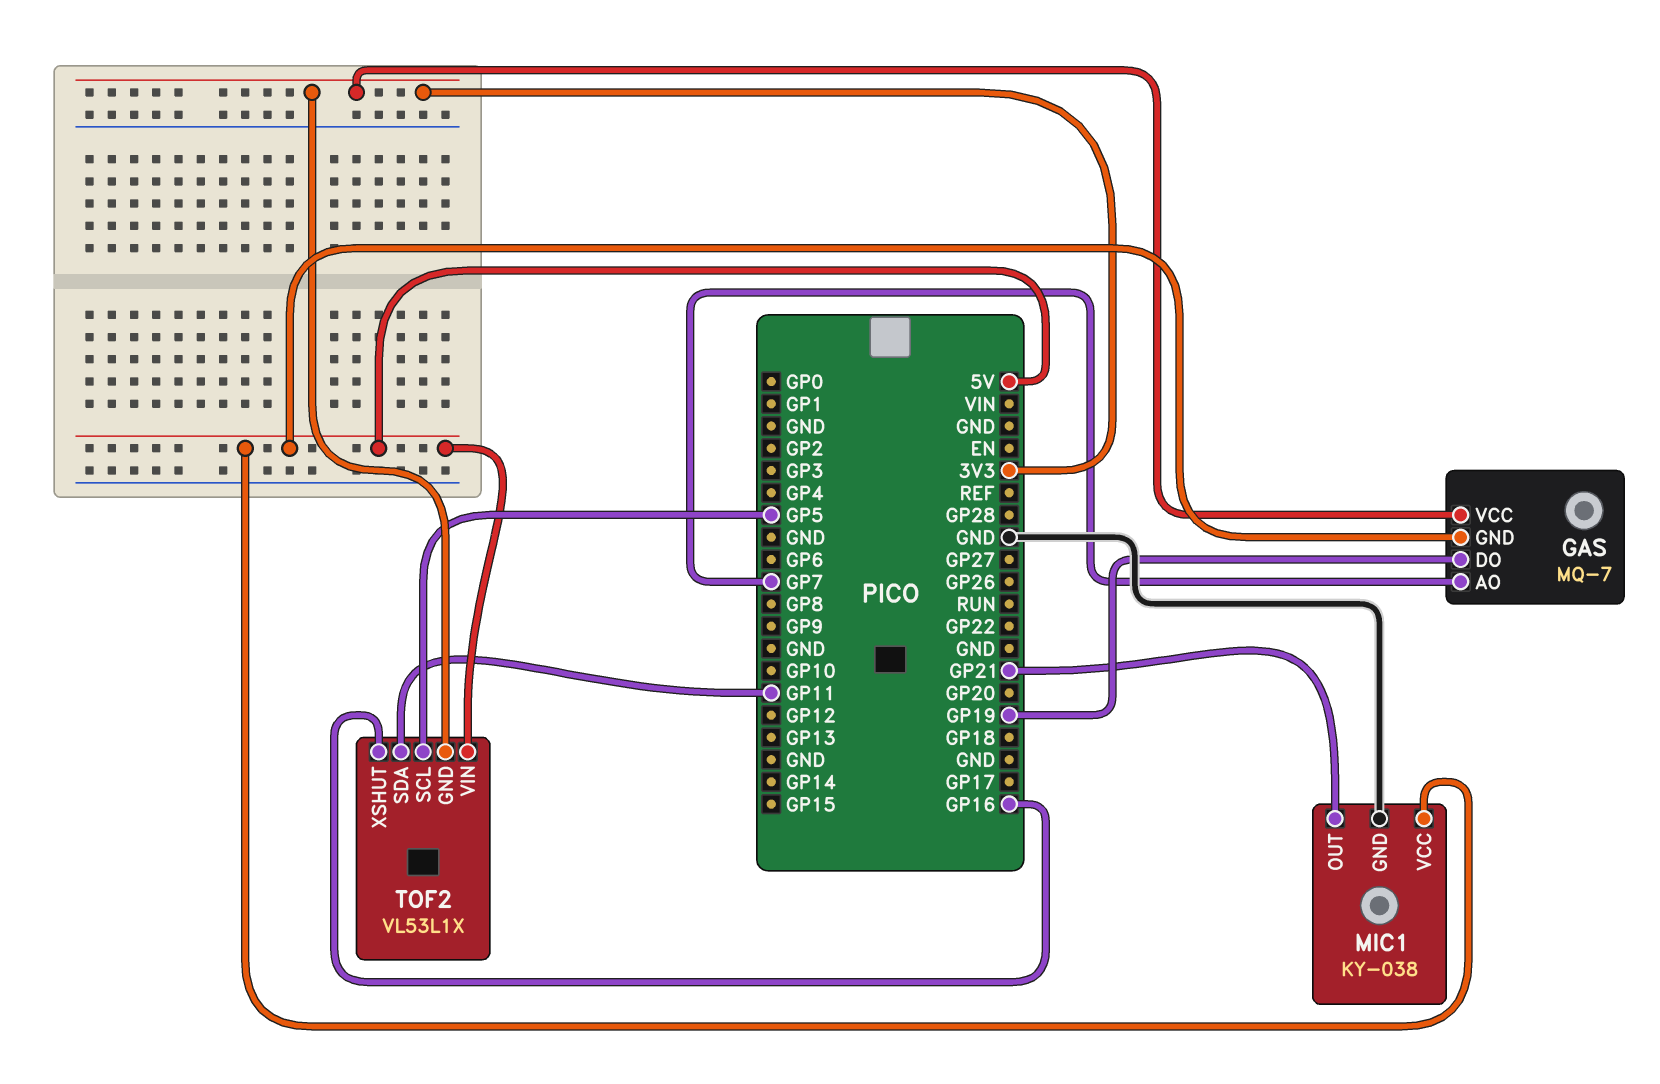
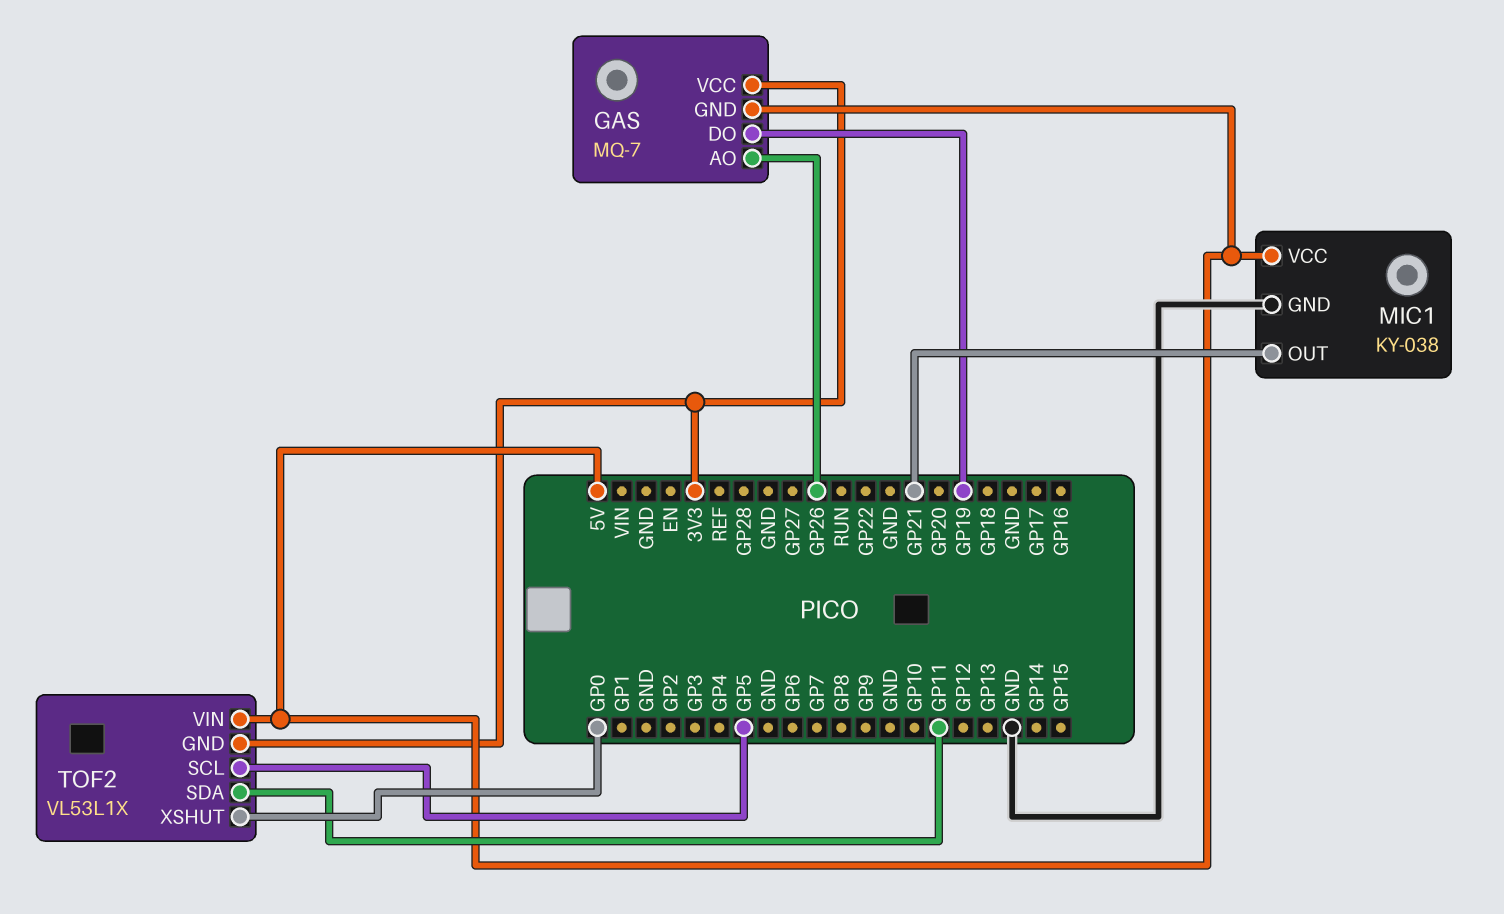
GAS pin AO: GP7 -> GP26
TOF2 pin XSHUT: GP16 -> GP0

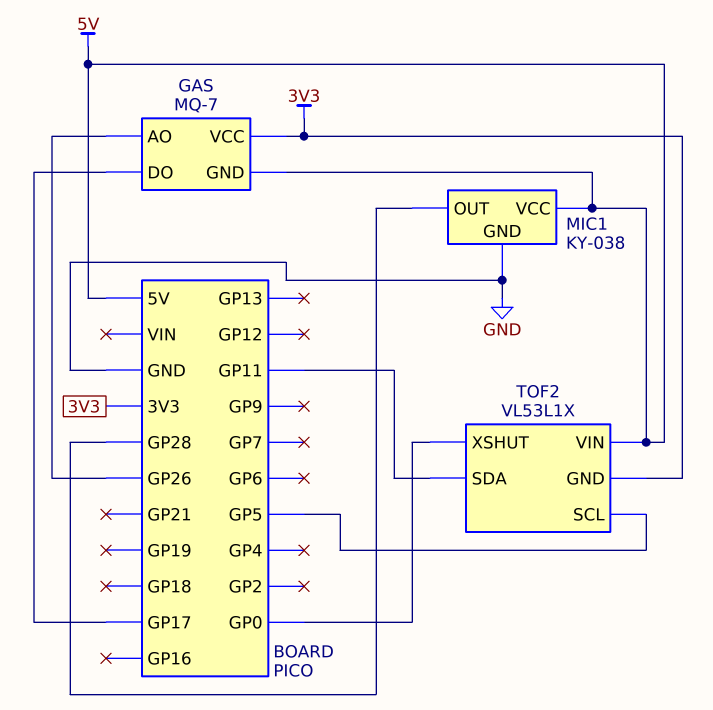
GAS pin DO: GP19 -> GP17
MIC1 pin OUT: GP21 -> GP28

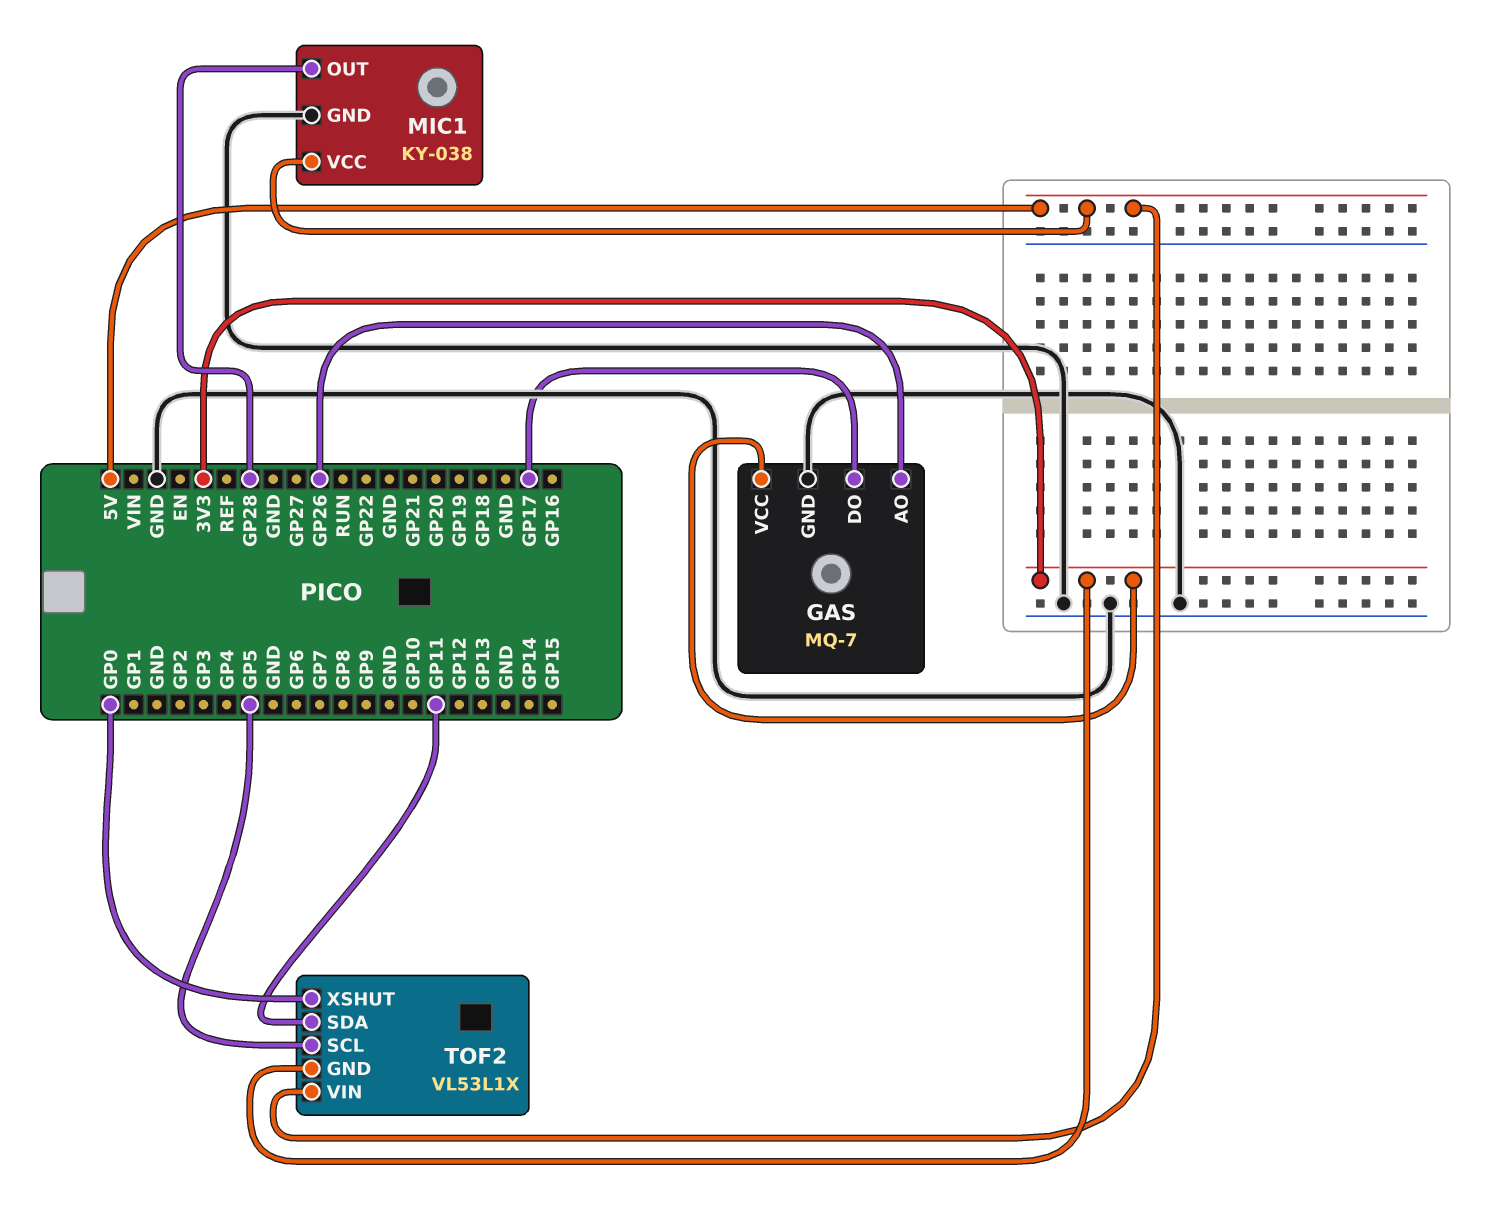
GAS pin GND: 5V -> GND

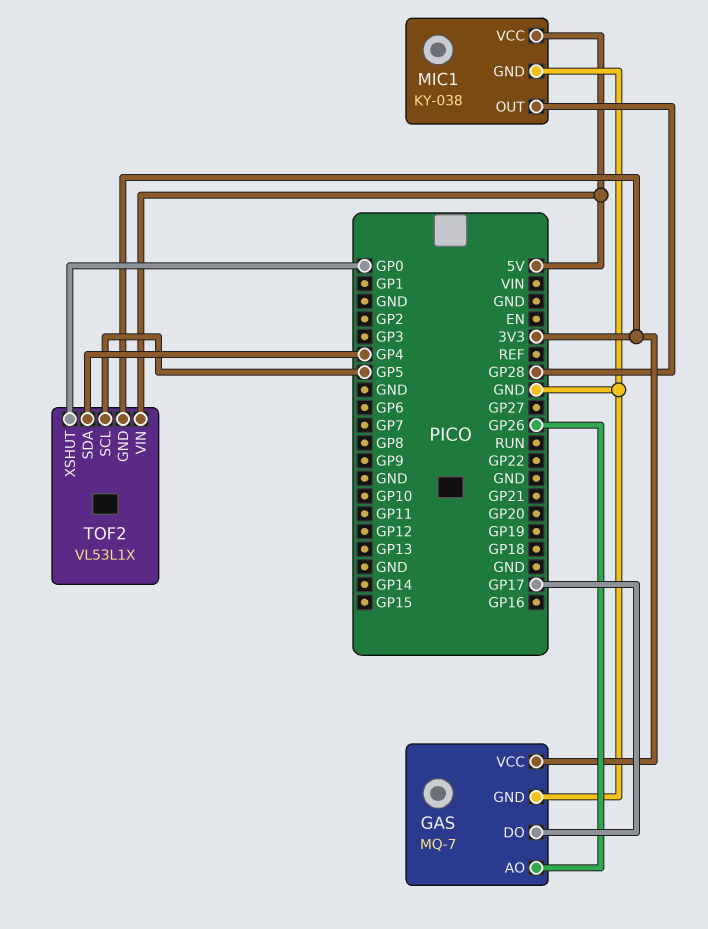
TOF2 pin SDA: GP11 -> GP4

